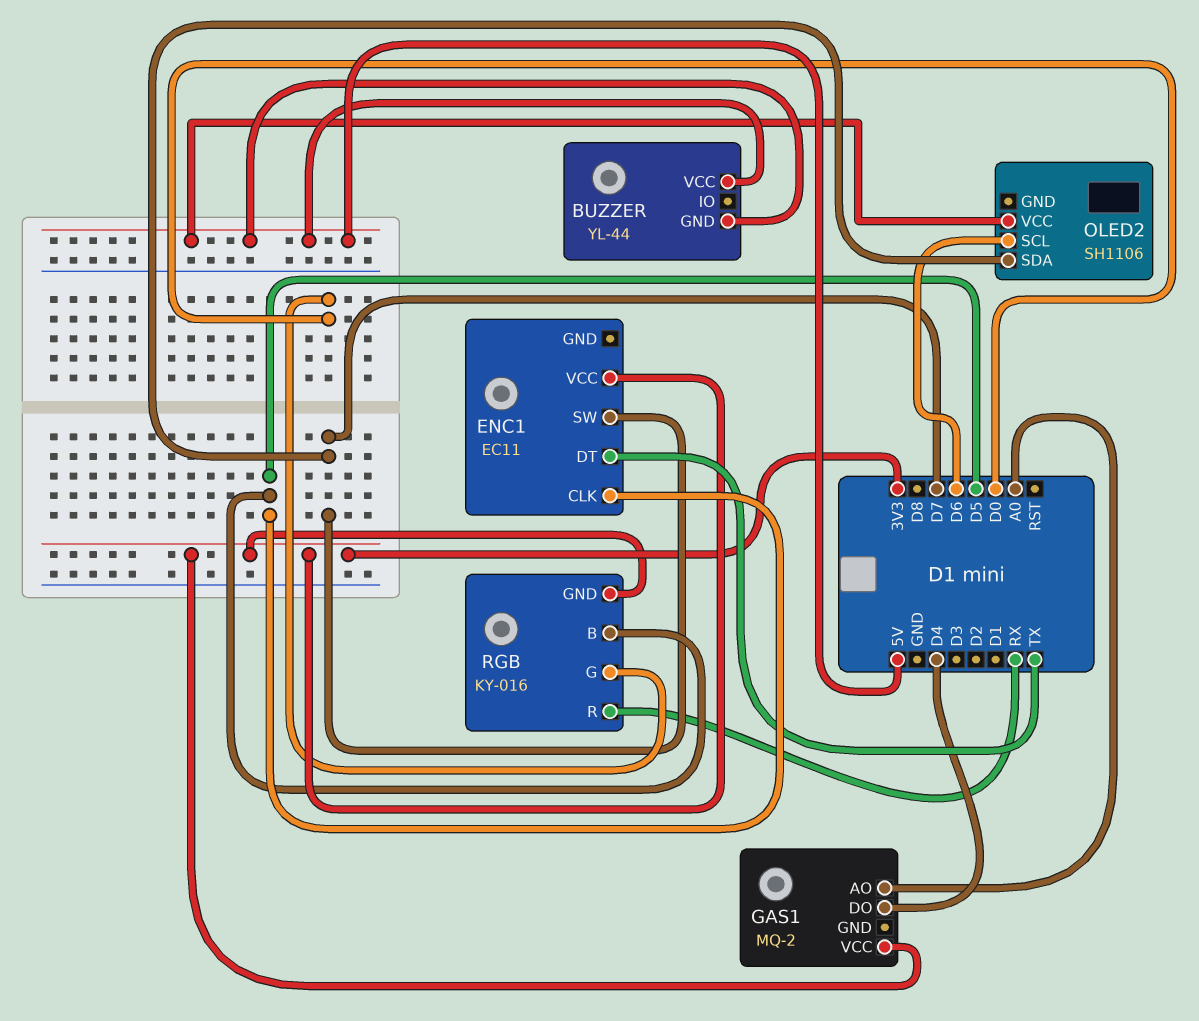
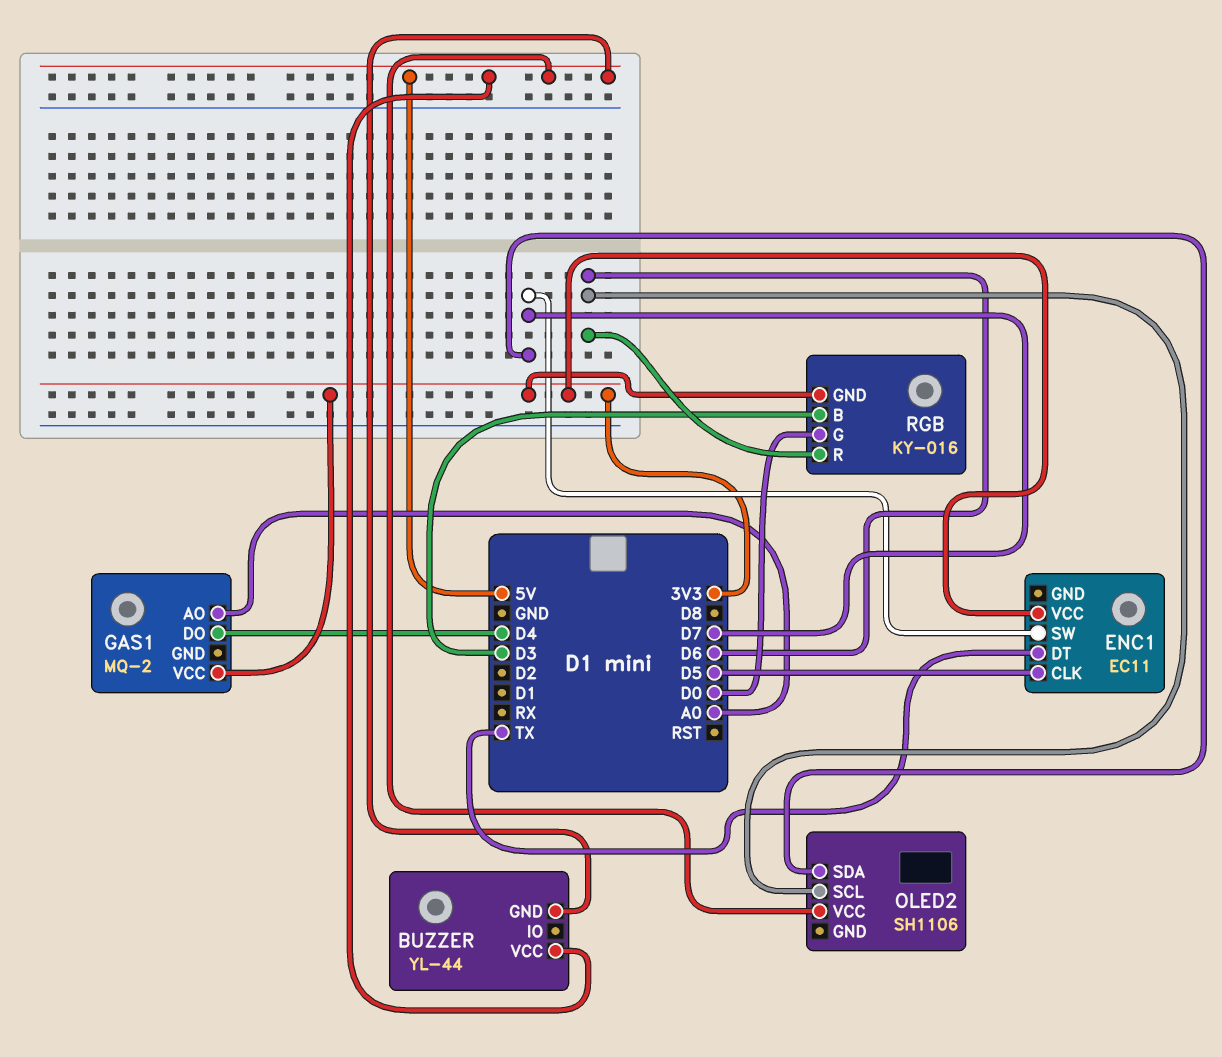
RGB pin B: D5 -> D3
RGB pin R: RX -> D6

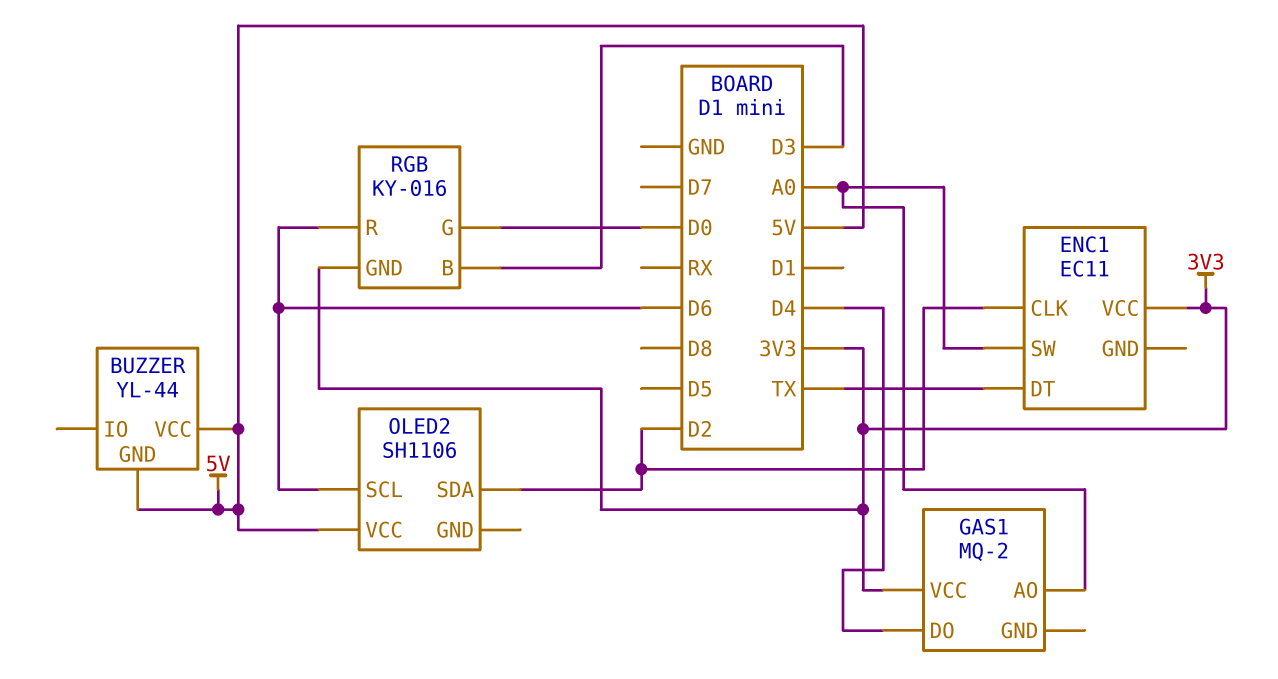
ENC1 pin CLK: D5 -> D2
ENC1 pin SW: D7 -> A0
OLED2 pin SDA: D7 -> D2

